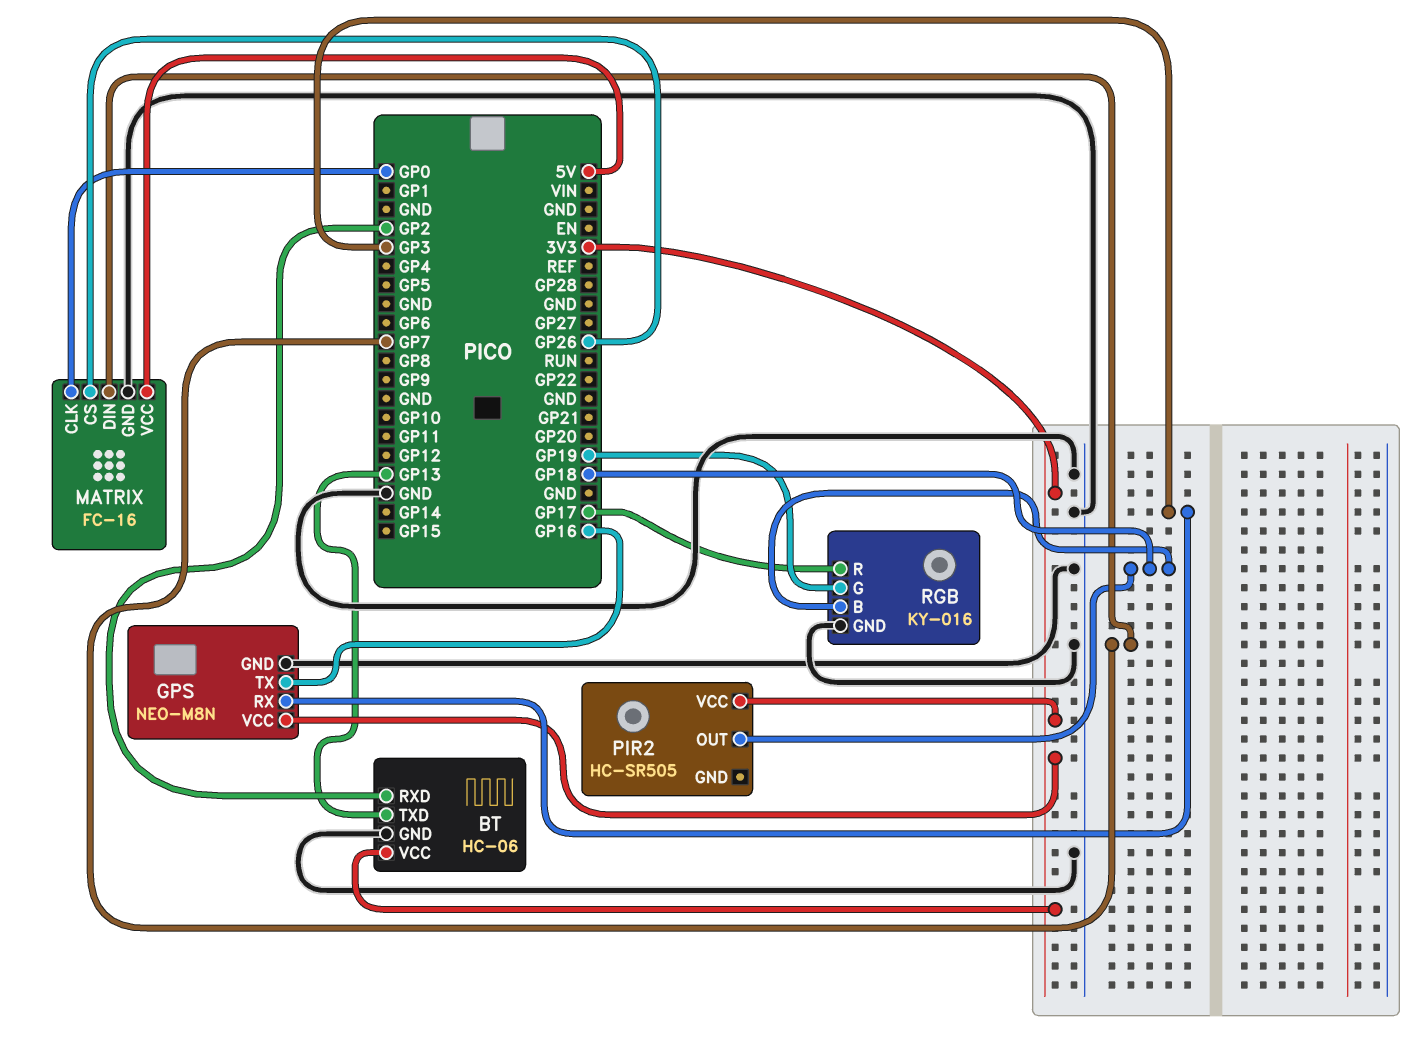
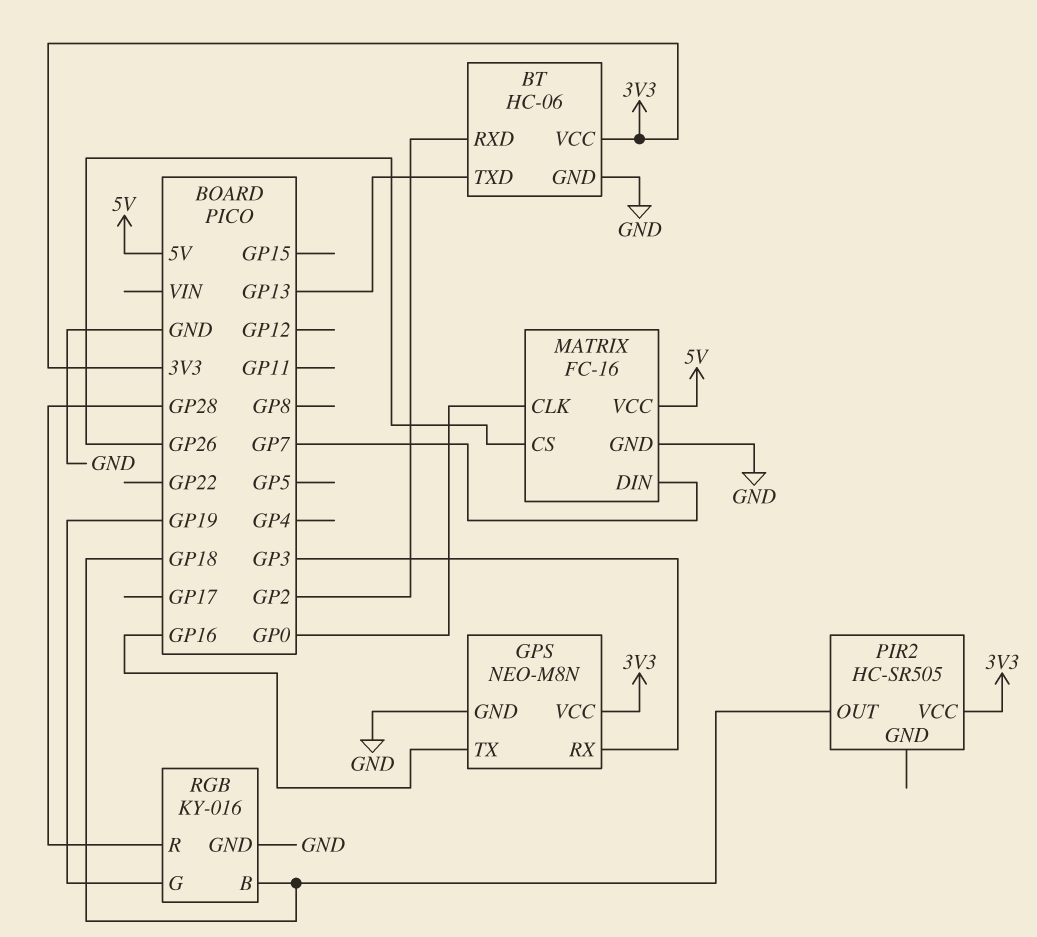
RGB pin R: GP17 -> GP28

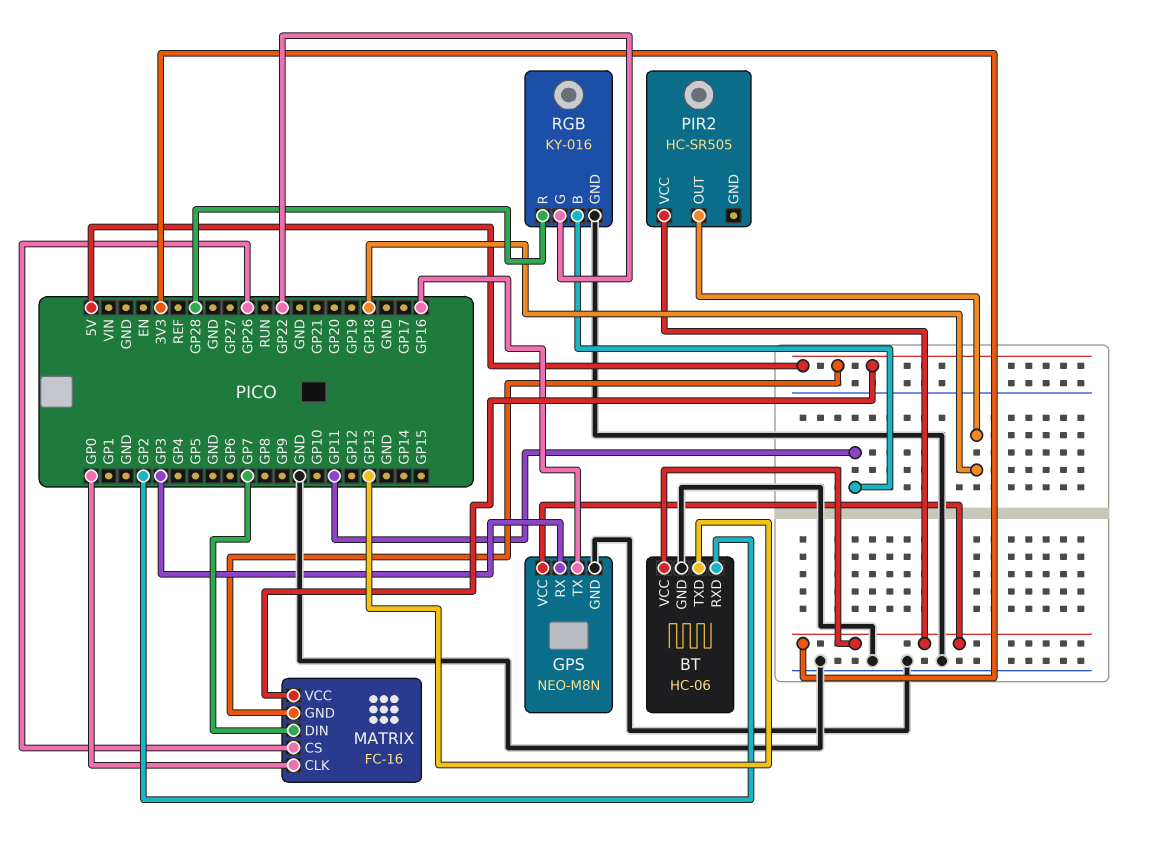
MATRIX pin GND: GND -> 5V
RGB pin B: GP18 -> GP11
RGB pin G: GP19 -> GP22

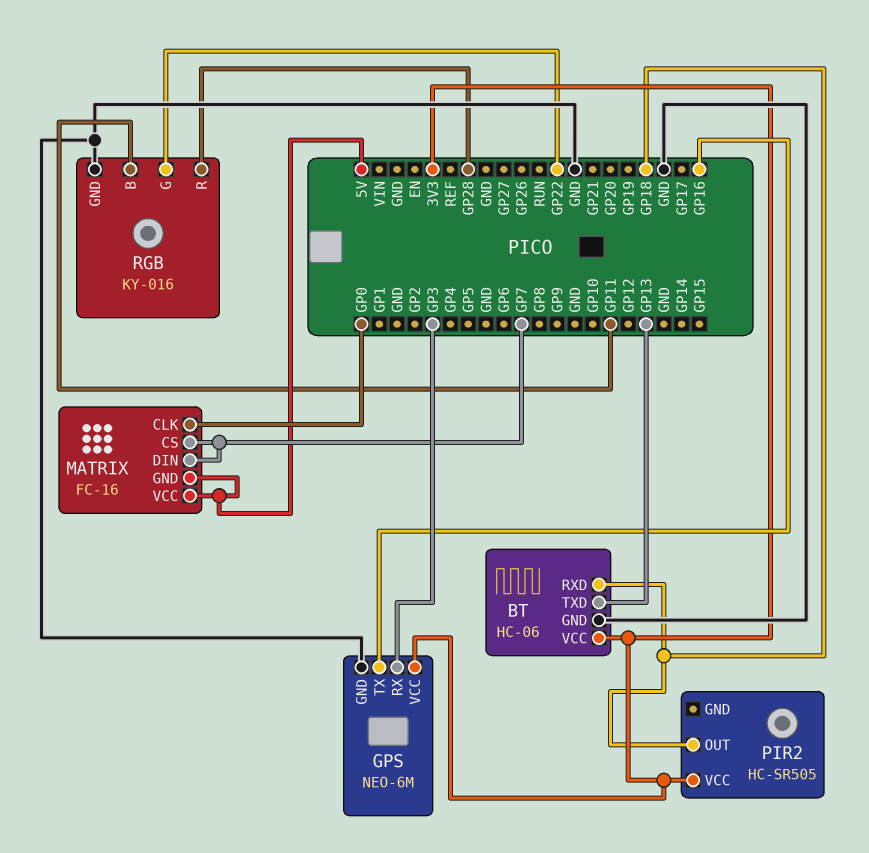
BT pin RXD: GP2 -> GP18
GPS: NEO-M8N -> NEO-6M
MATRIX pin CS: GP26 -> GP7

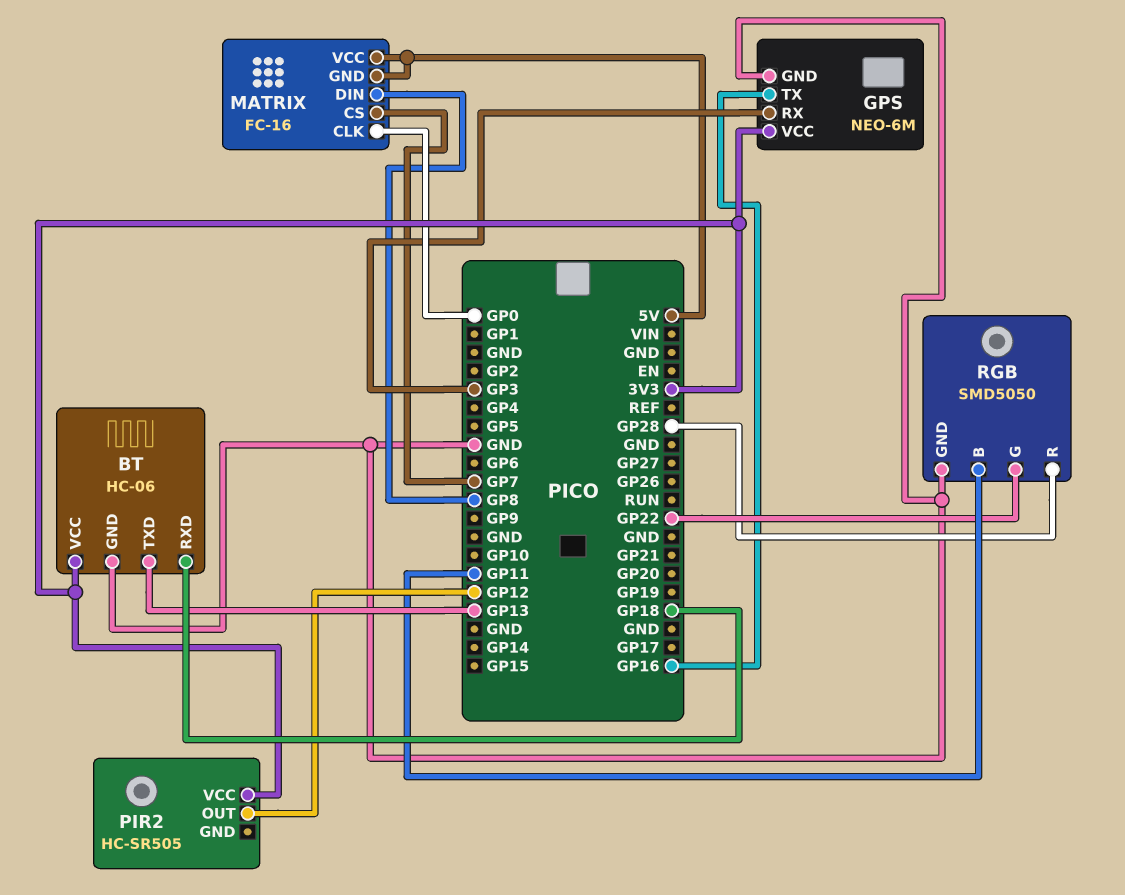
MATRIX pin DIN: GP7 -> GP8
PIR2 pin OUT: GP18 -> GP12
RGB: KY-016 -> SMD5050

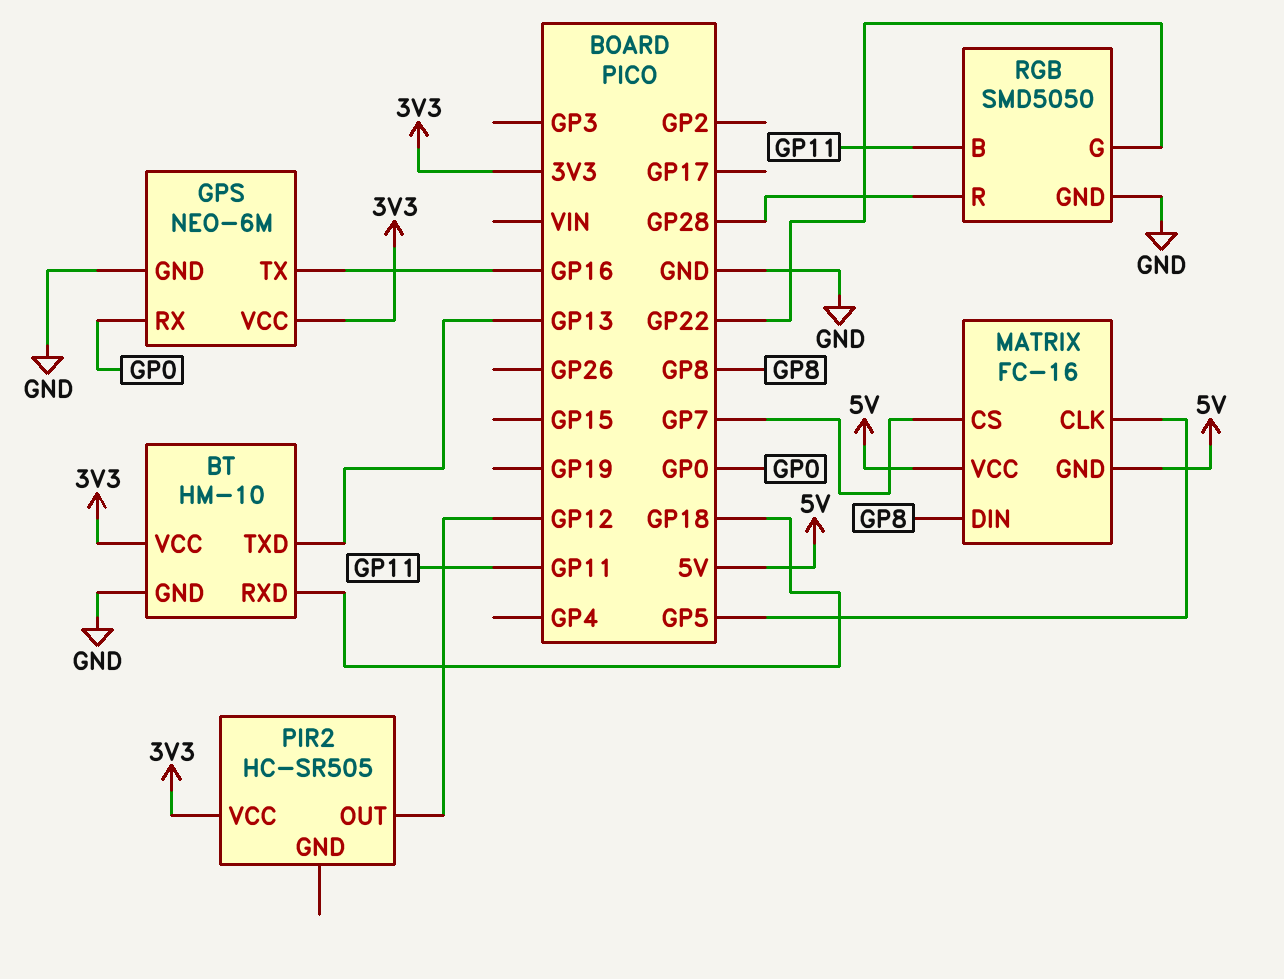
BT: HC-06 -> HM-10
GPS pin RX: GP3 -> GP0
MATRIX pin CLK: GP0 -> GP5

